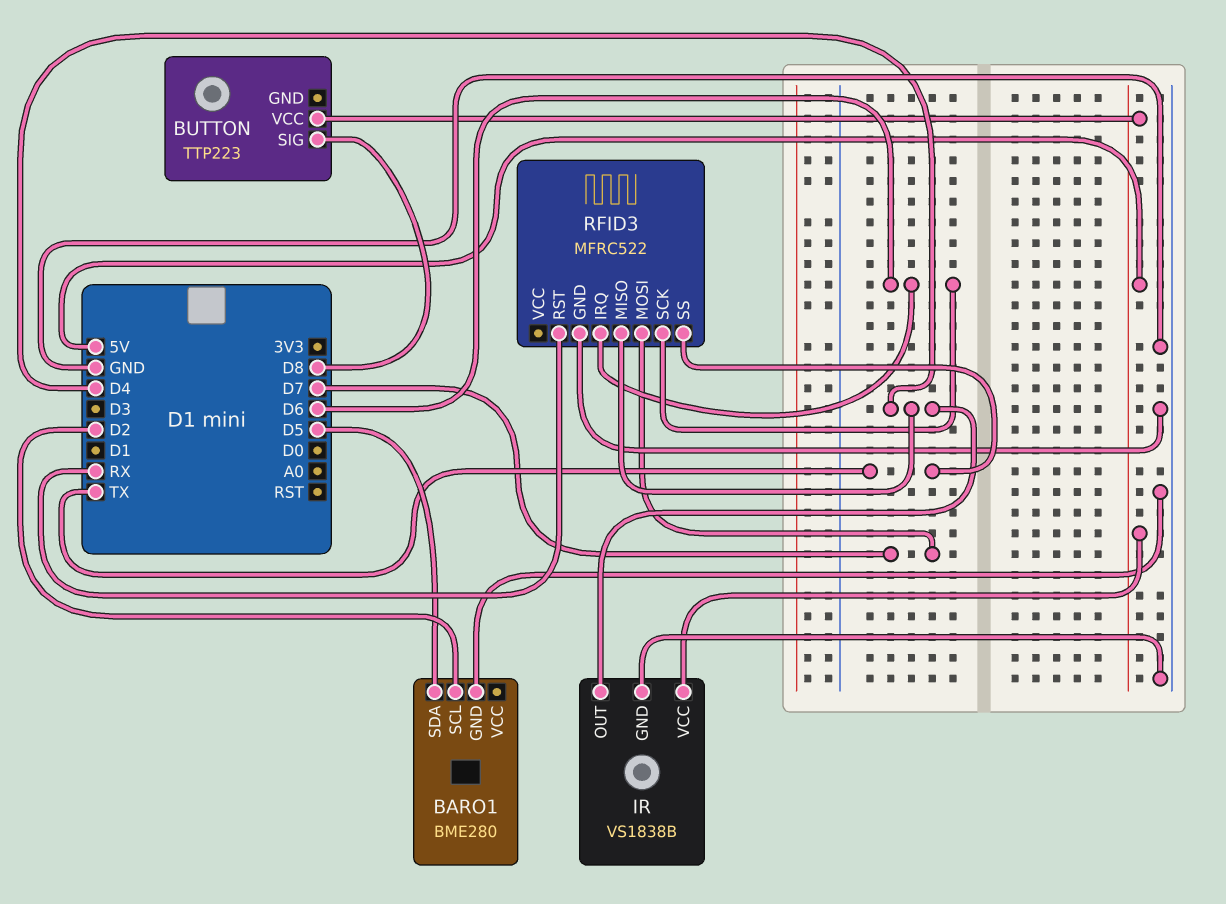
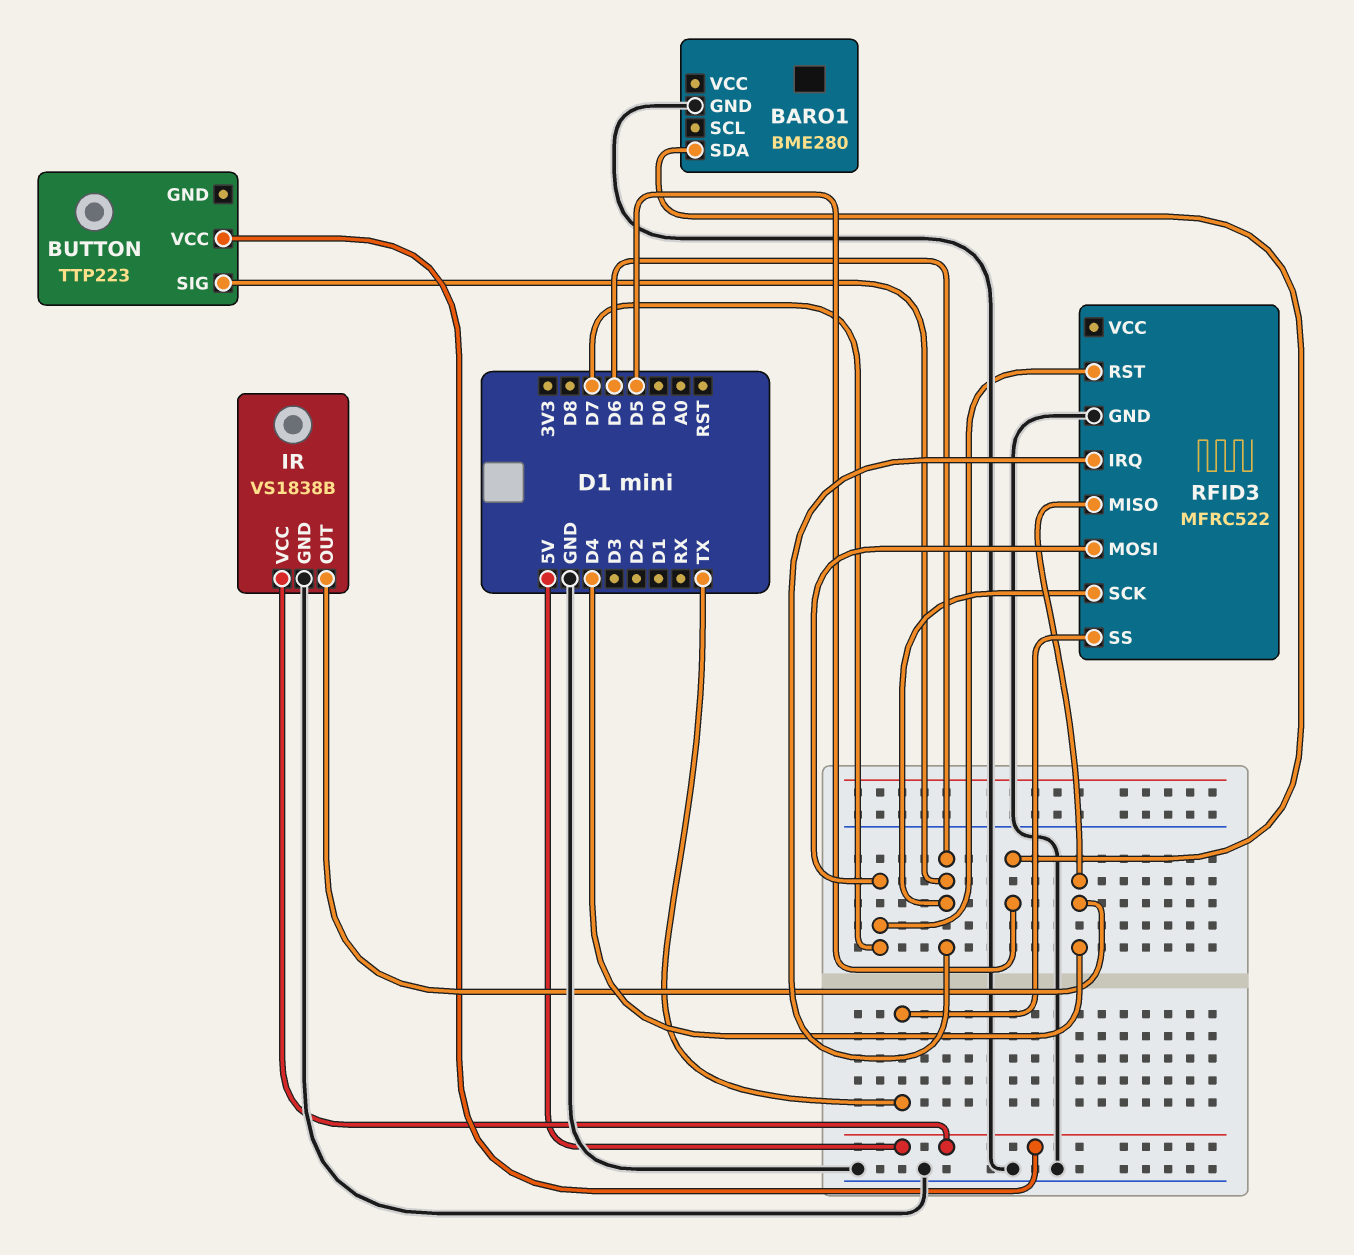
BARO1 pin SCL: D2 -> none
BUTTON pin SIG: D8 -> D6
RFID3 pin RST: RX -> D7

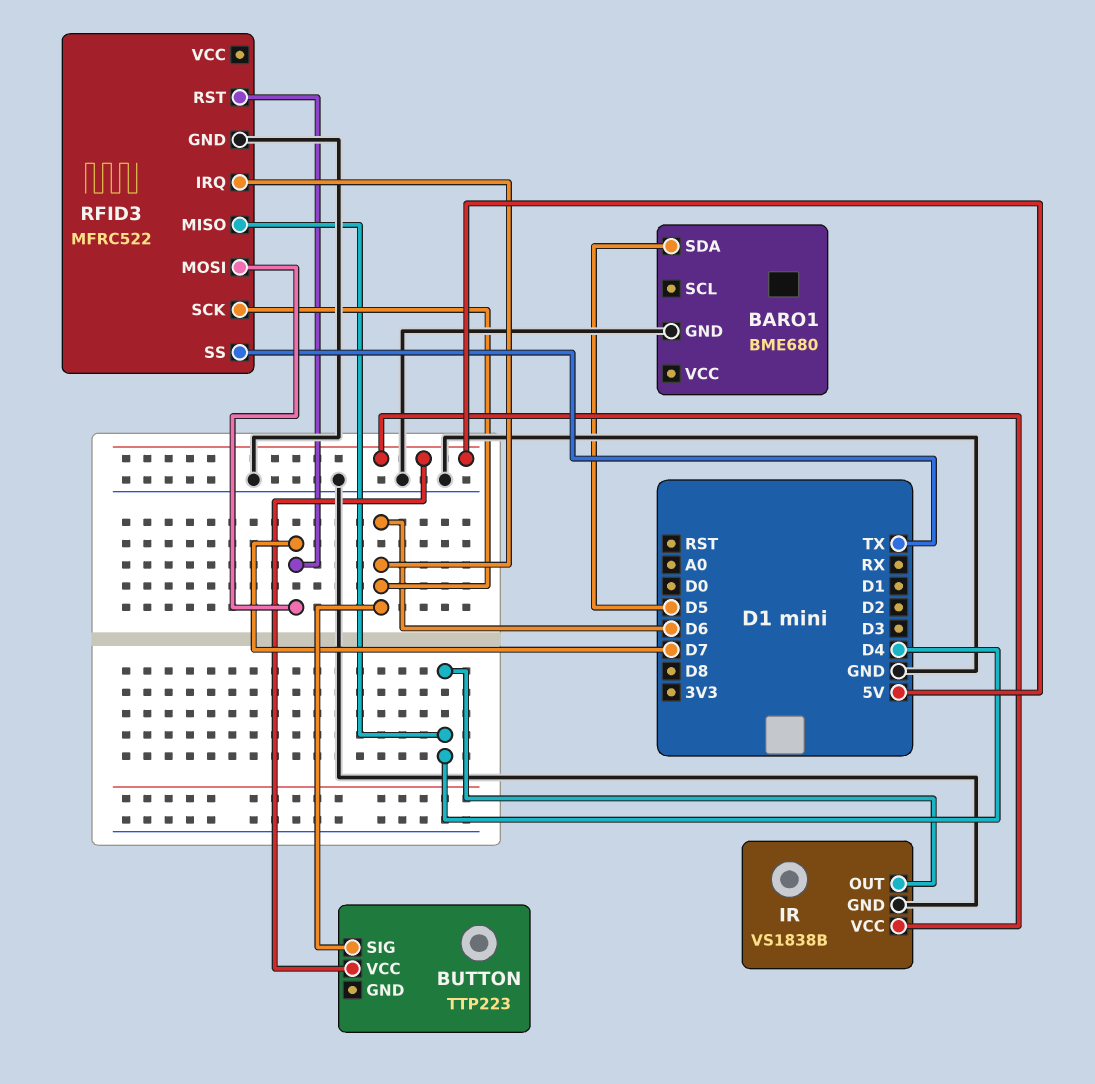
BARO1: BME280 -> BME680

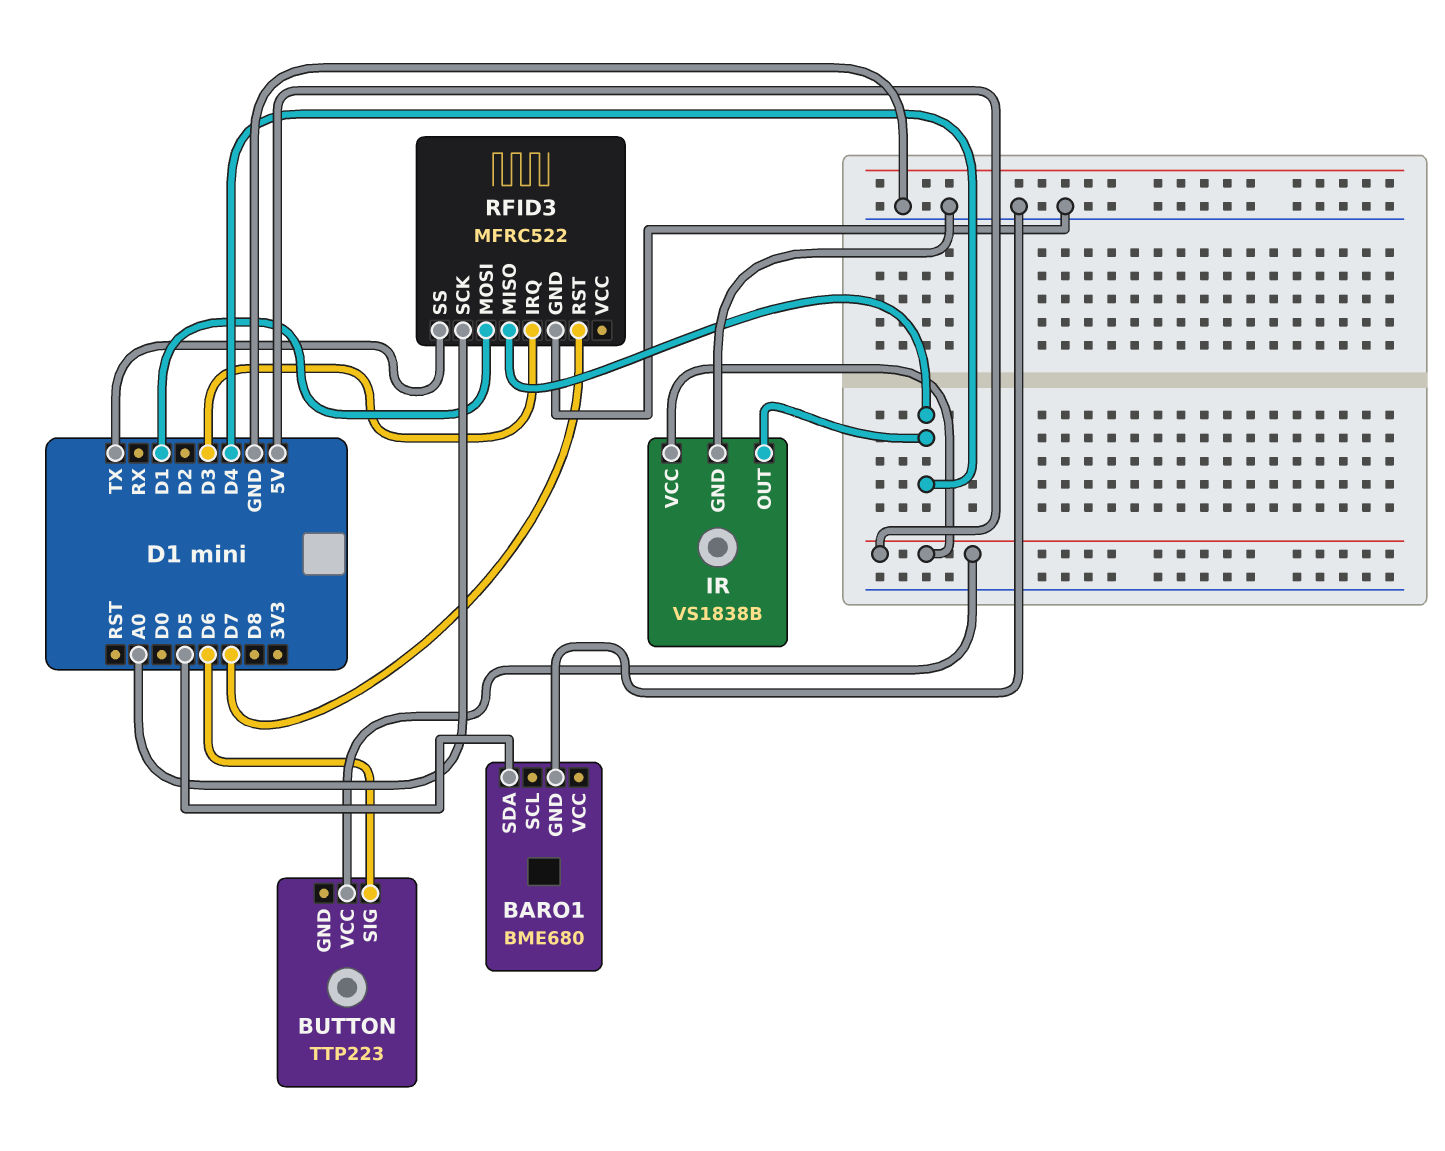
RFID3 pin IRQ: D6 -> D3
RFID3 pin MOSI: D7 -> D1
RFID3 pin SCK: D6 -> A0

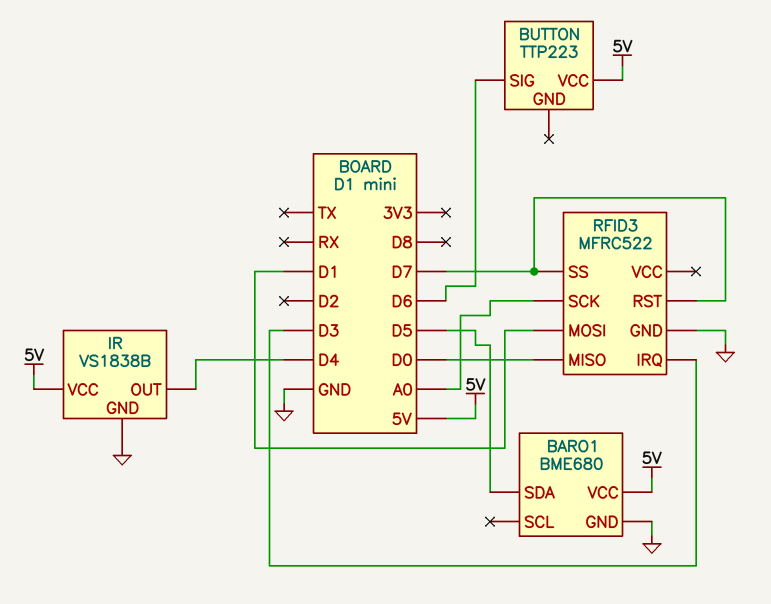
BARO1 pin VCC: none -> 5V
RFID3 pin MISO: D4 -> D0
RFID3 pin SS: TX -> D7

